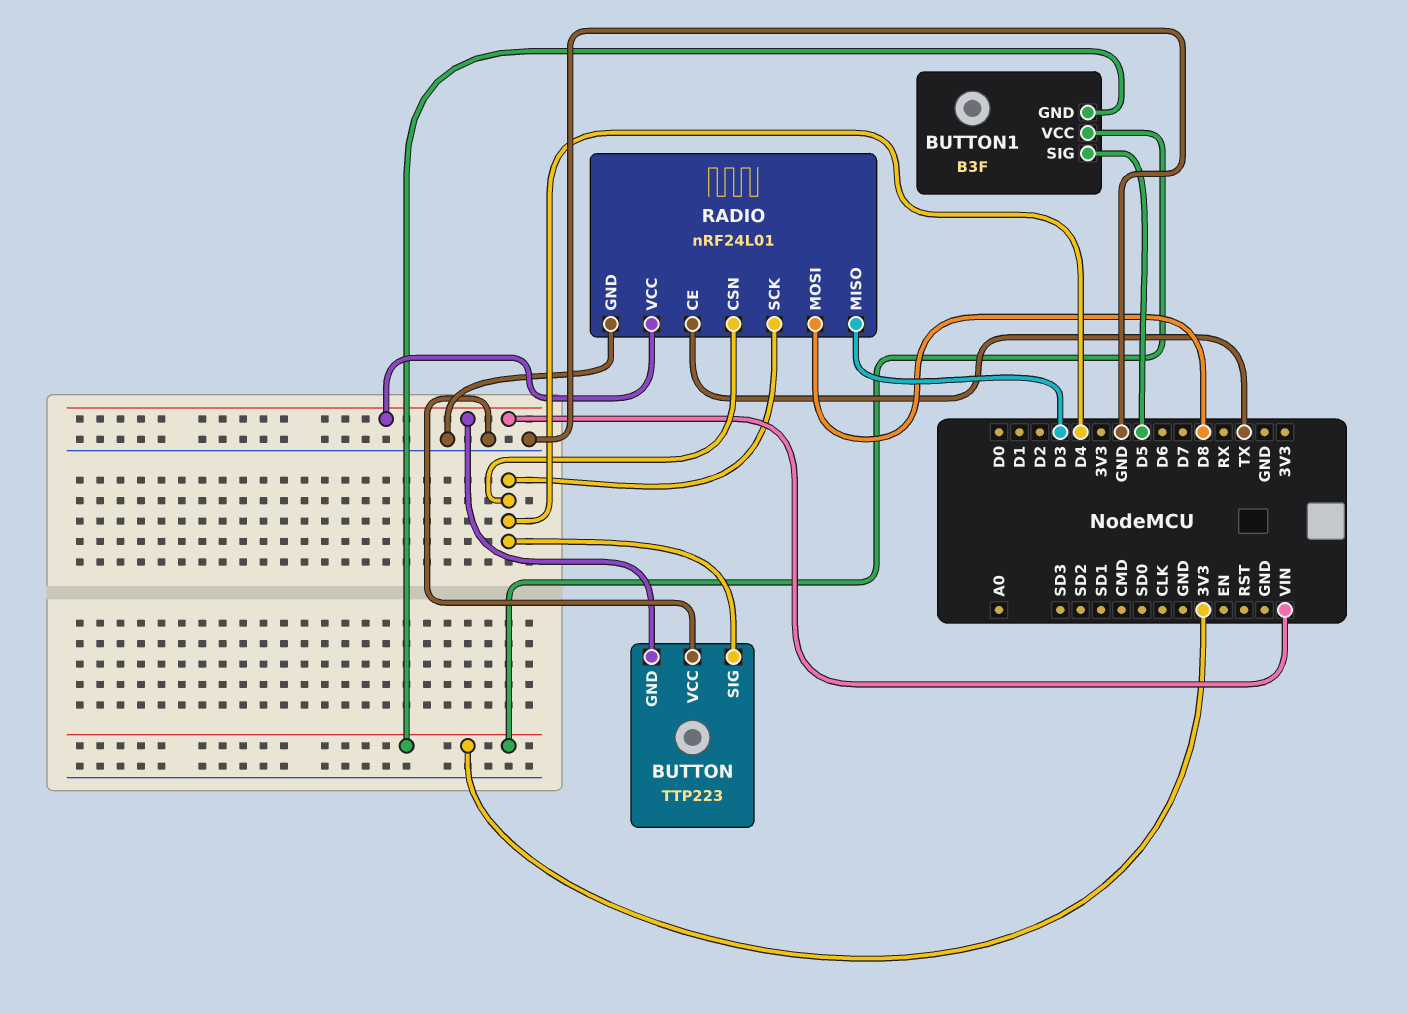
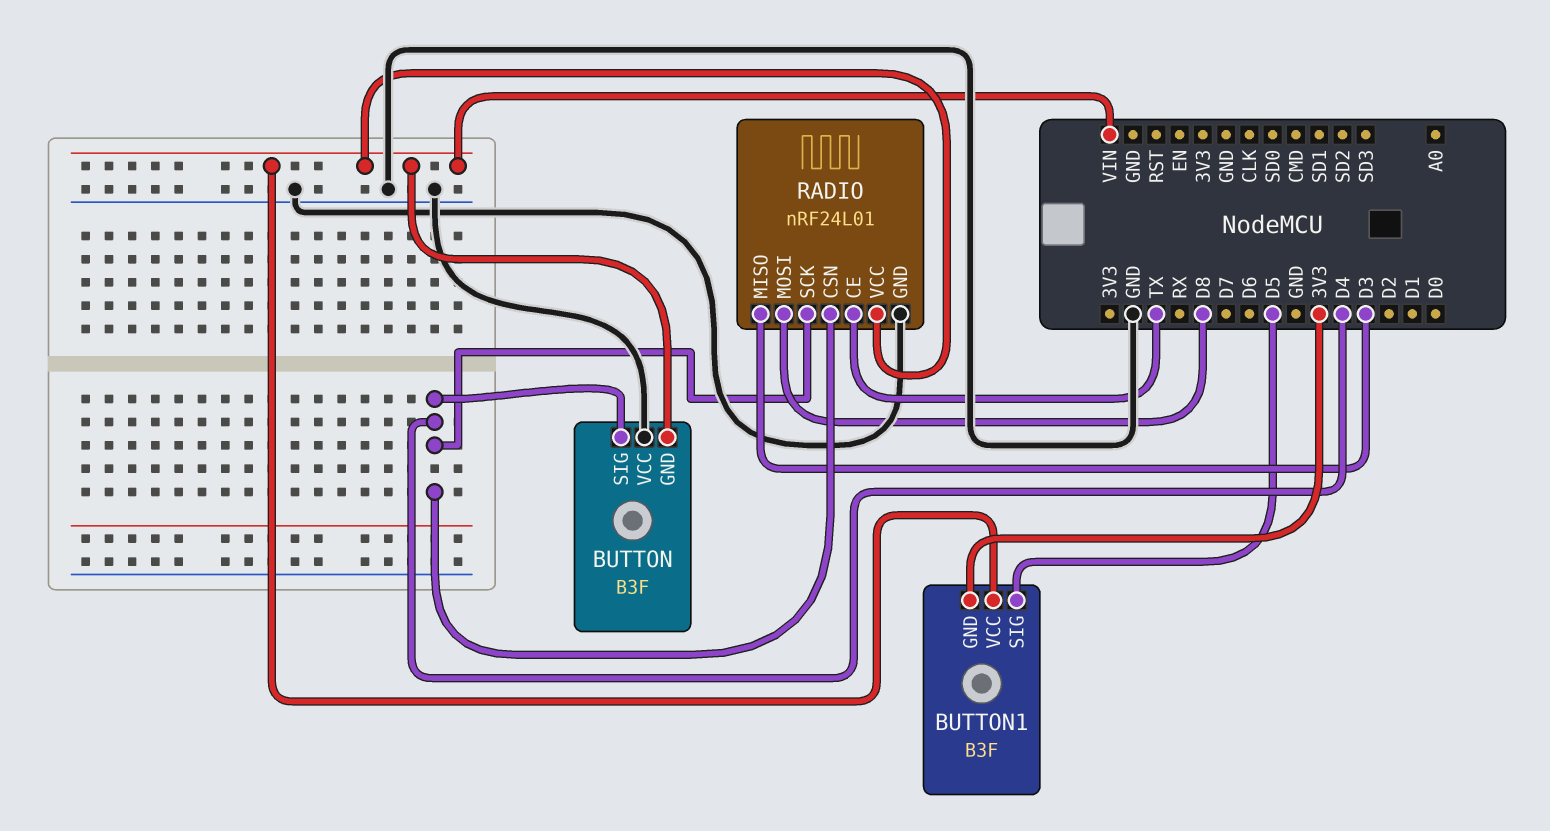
BUTTON: TTP223 -> B3F
BUTTON1 pin VCC: 3V3 -> VIN

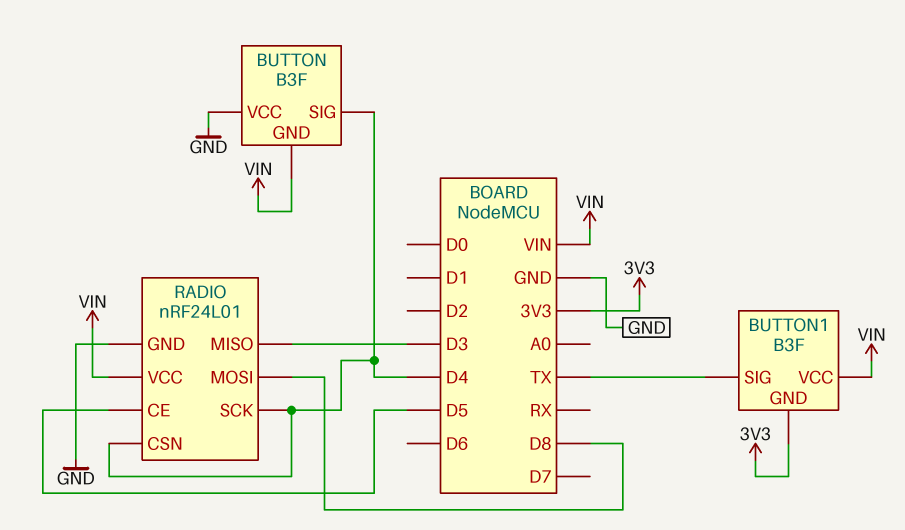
BUTTON1 pin SIG: D5 -> TX
RADIO pin CE: TX -> D5

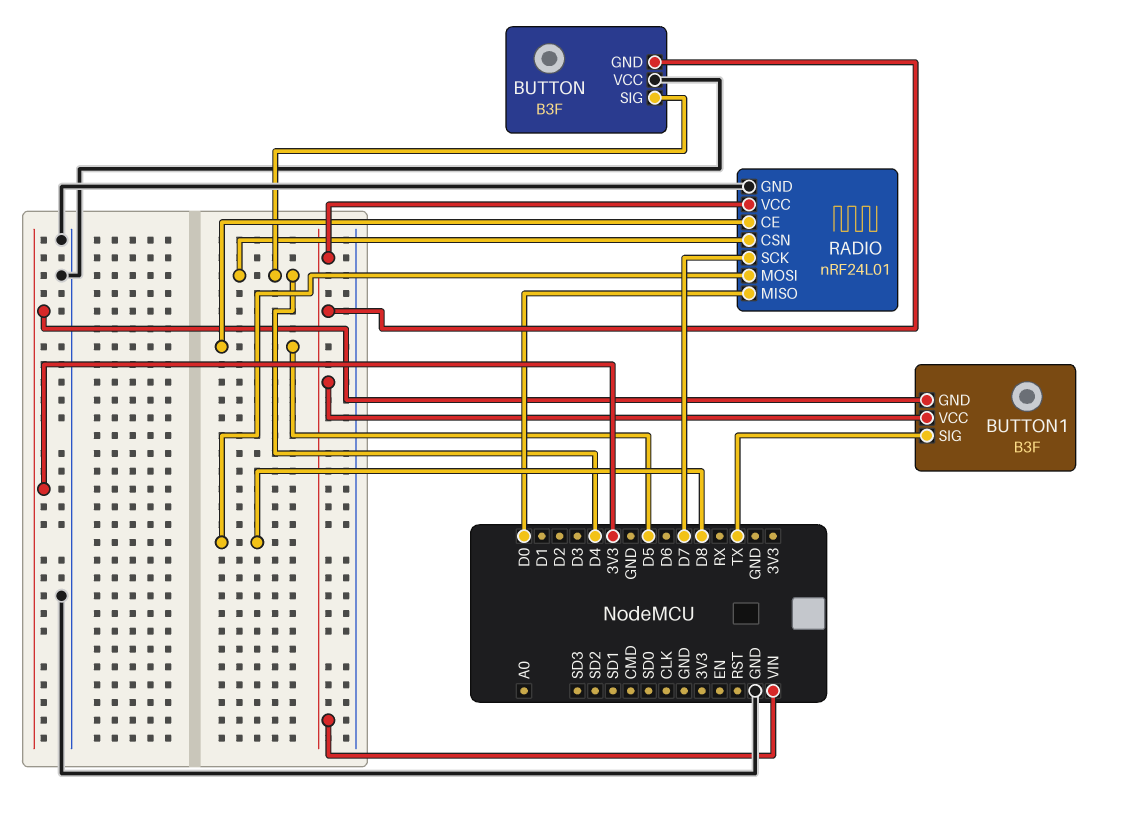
RADIO pin MISO: D3 -> D0
RADIO pin SCK: D4 -> D7

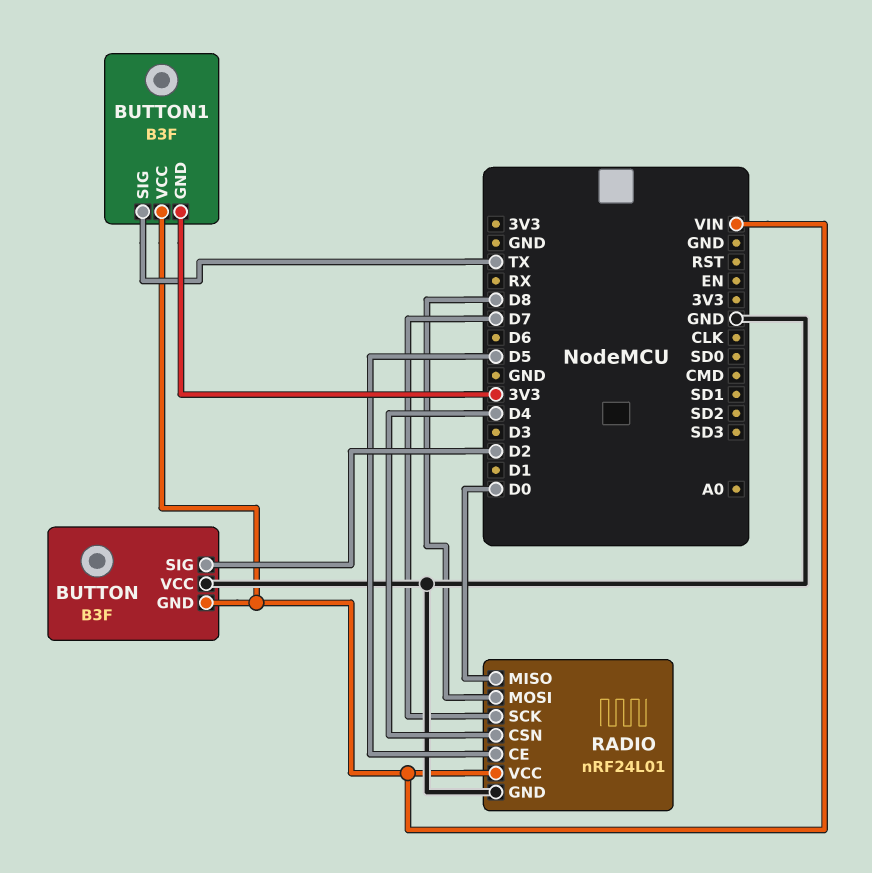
BUTTON pin SIG: D4 -> D2

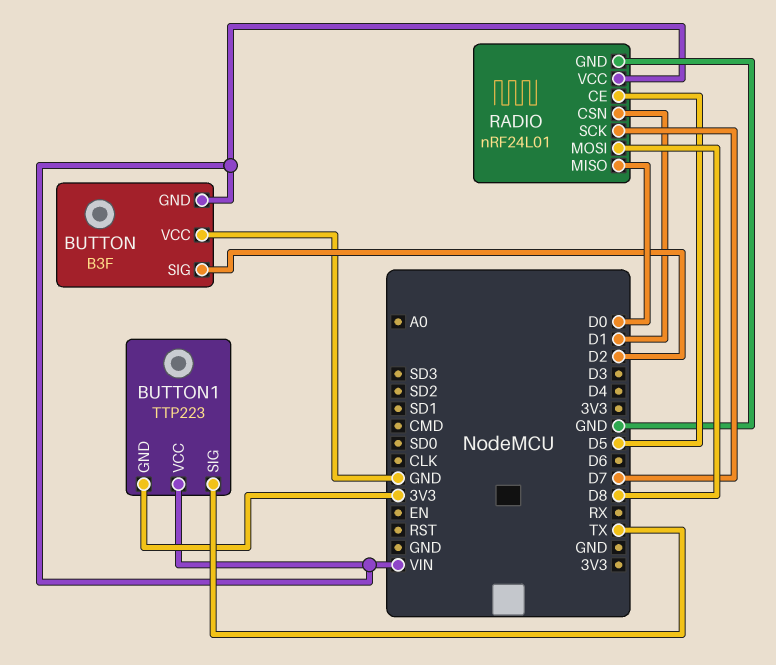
BUTTON1: B3F -> TTP223
RADIO pin CSN: D4 -> D1

